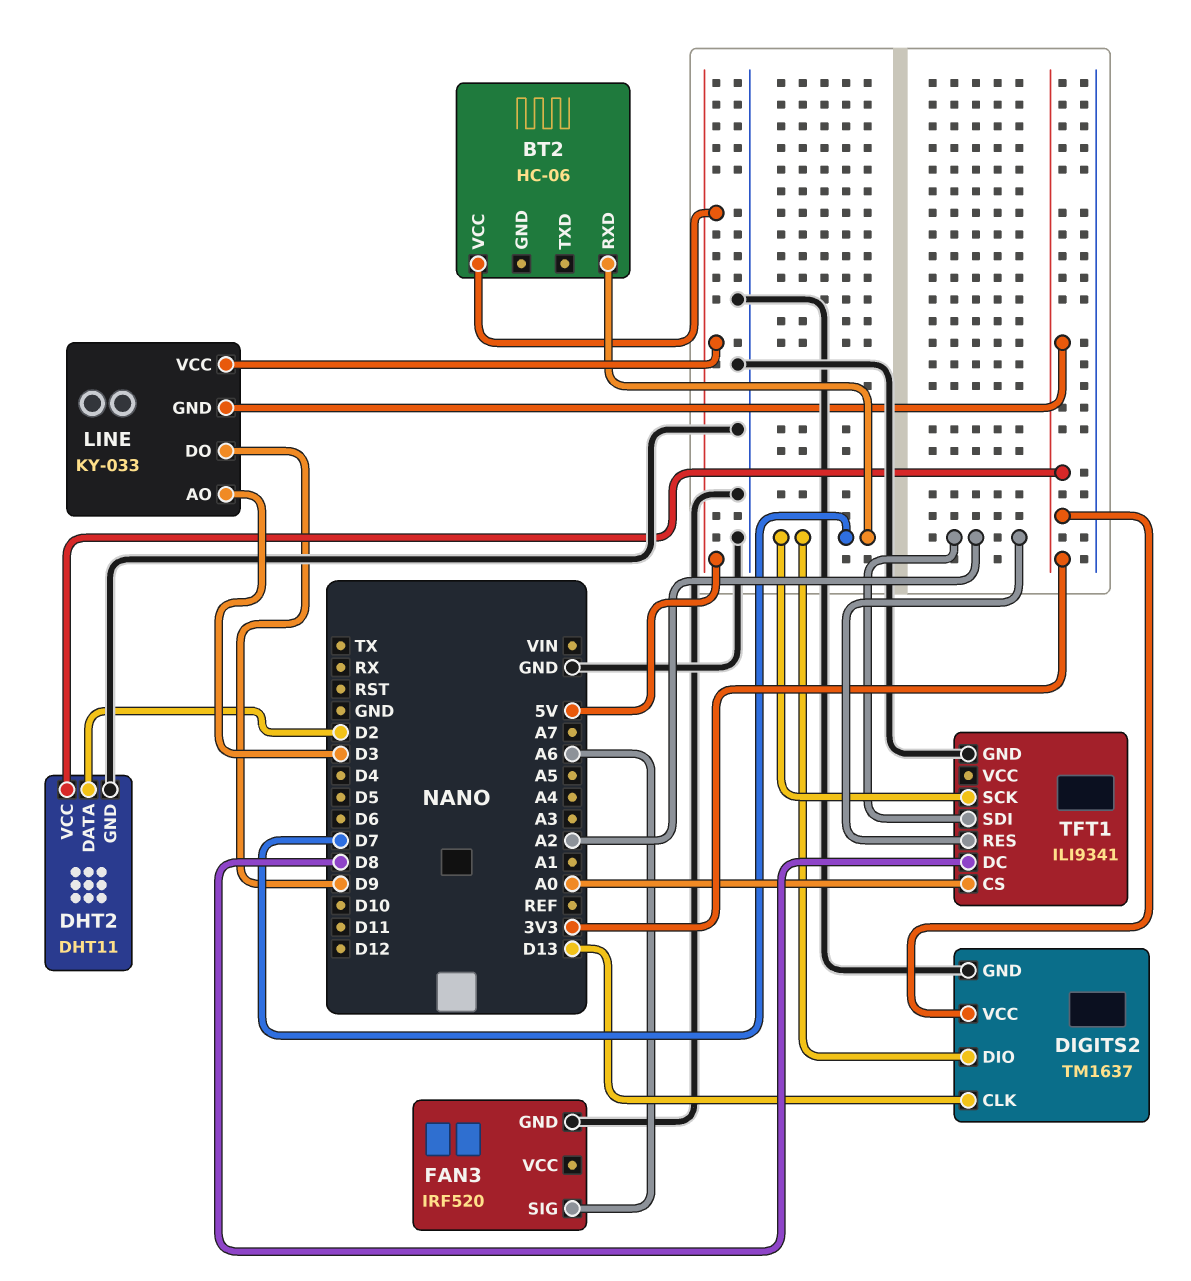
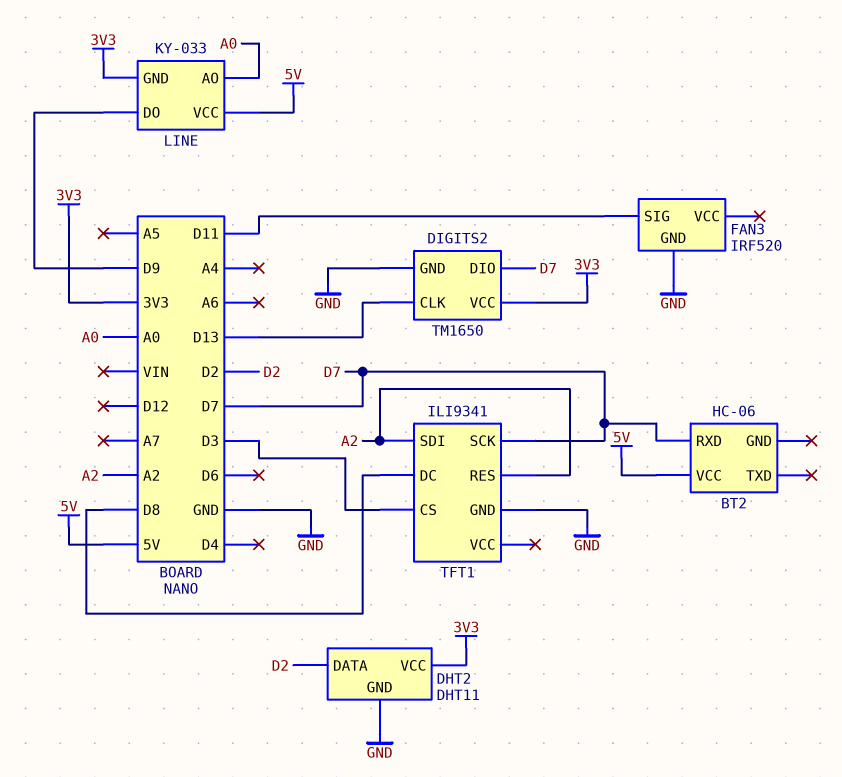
DIGITS2: TM1637 -> TM1650
FAN3 pin SIG: A6 -> D11
LINE pin AO: D3 -> A0
TFT1 pin CS: A0 -> D3

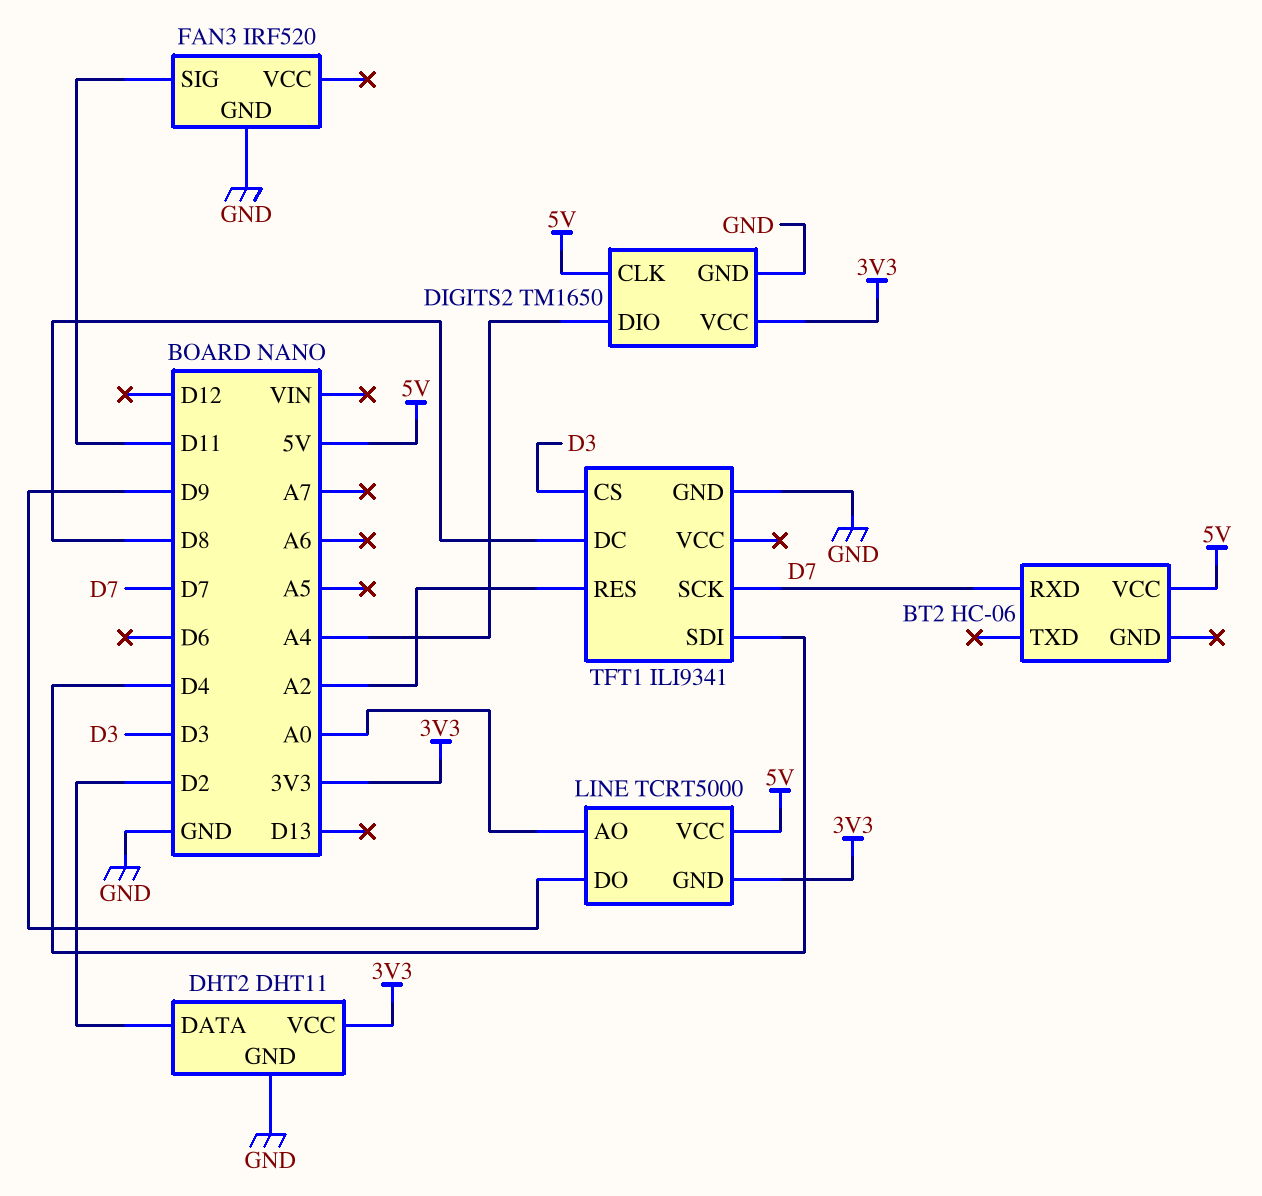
DIGITS2 pin CLK: D13 -> 5V
DIGITS2 pin DIO: D7 -> A4
LINE: KY-033 -> TCRT5000
TFT1 pin SDI: A2 -> D4

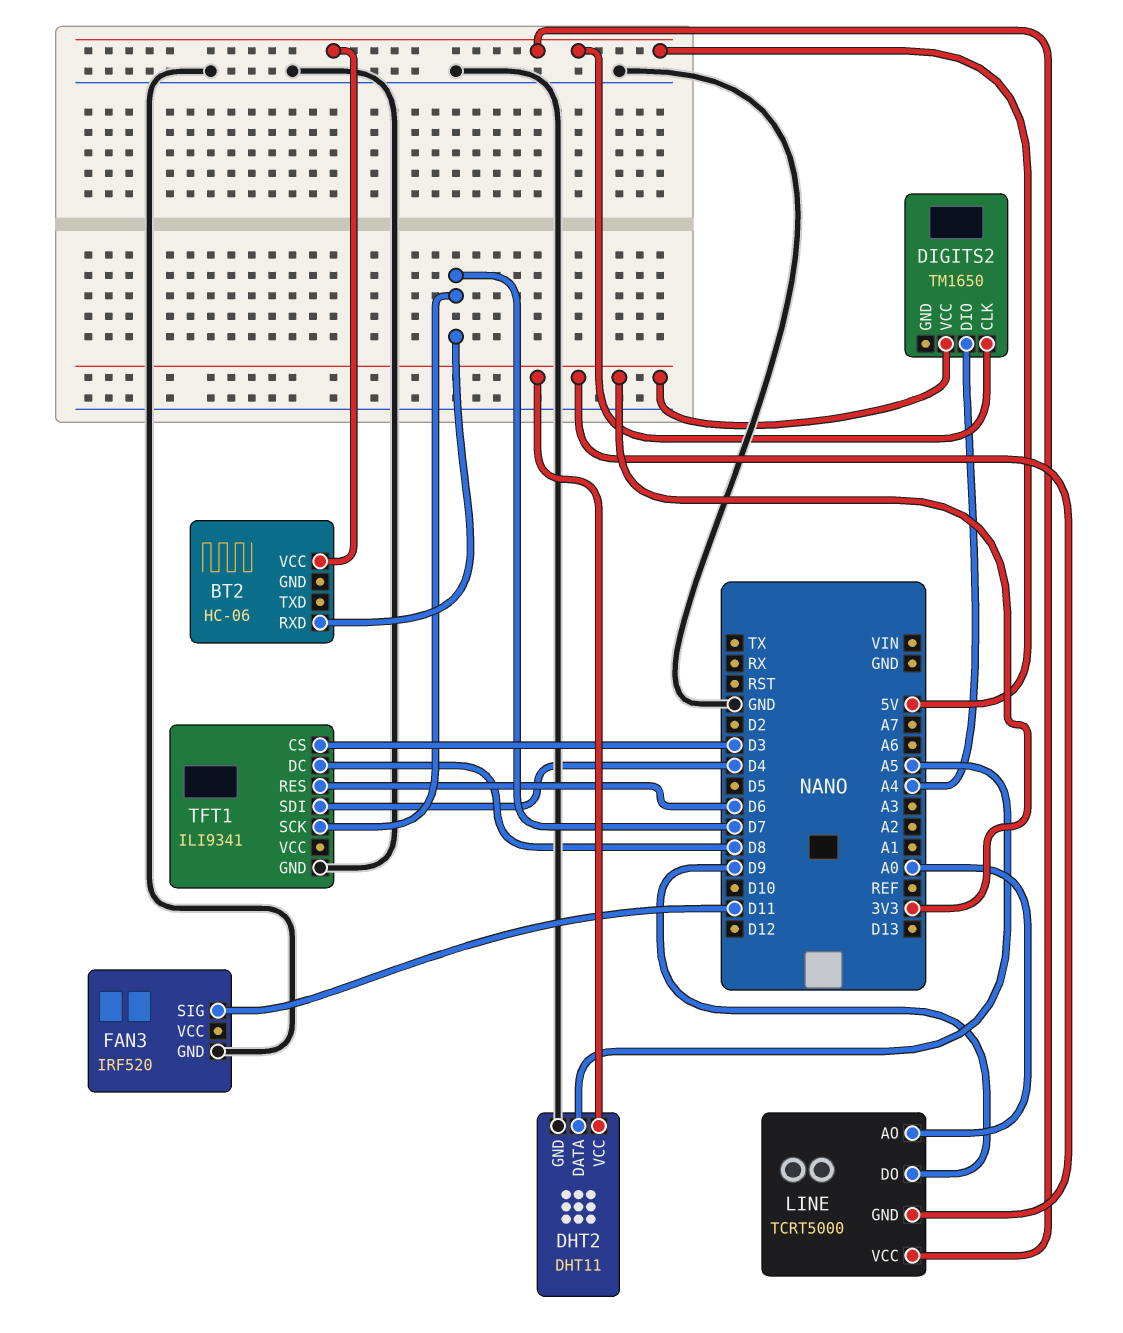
DHT2 pin DATA: D2 -> A5
DIGITS2 pin GND: GND -> none
TFT1 pin RES: A2 -> D6

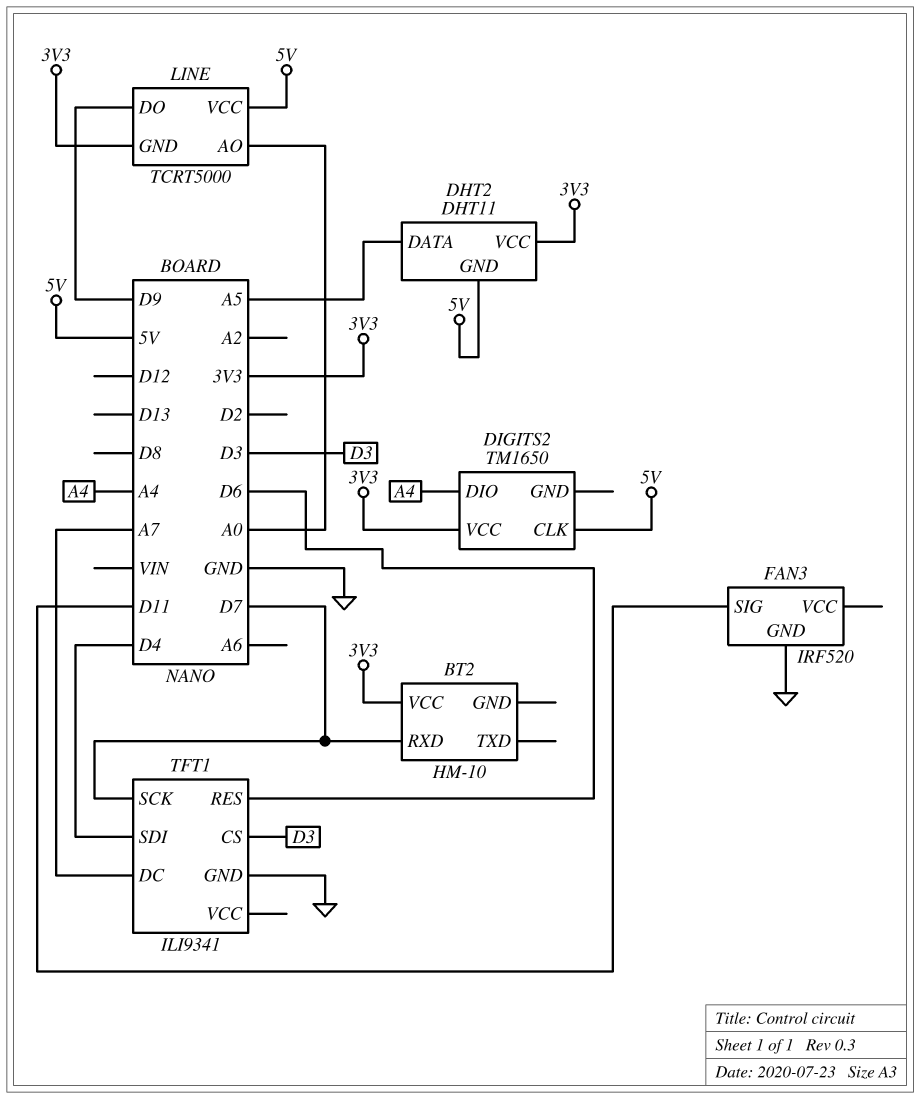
BT2: HC-06 -> HM-10
BT2 pin VCC: 5V -> 3V3
DHT2 pin GND: GND -> 5V
TFT1 pin DC: D8 -> A7

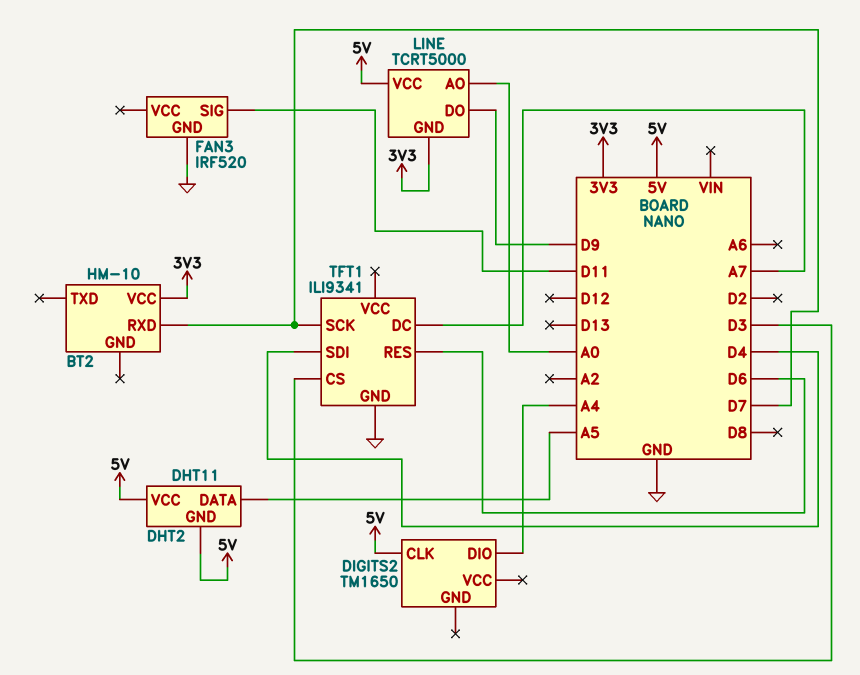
DHT2 pin VCC: 3V3 -> 5V
DIGITS2 pin VCC: 3V3 -> none

